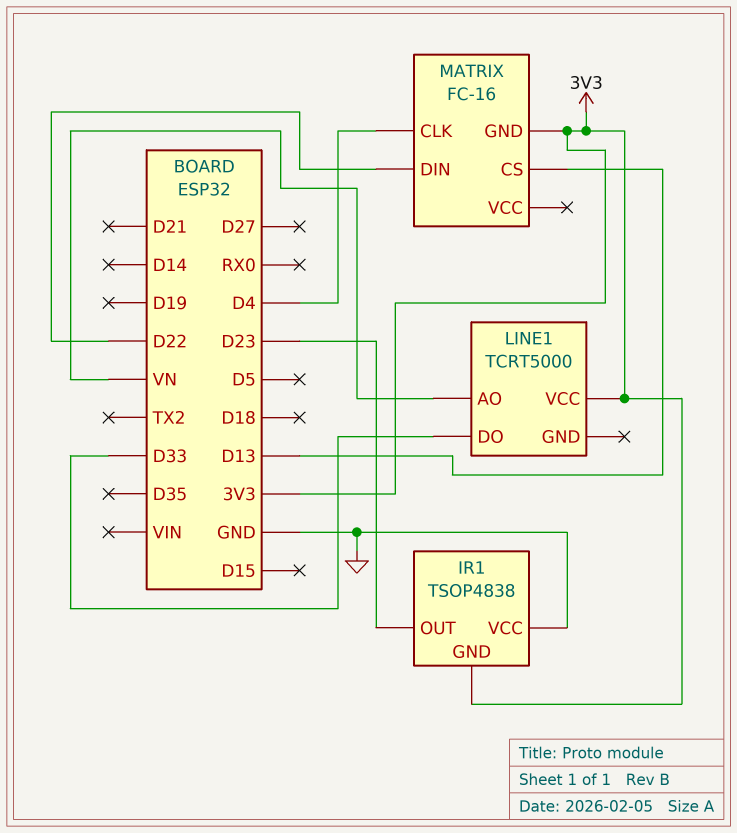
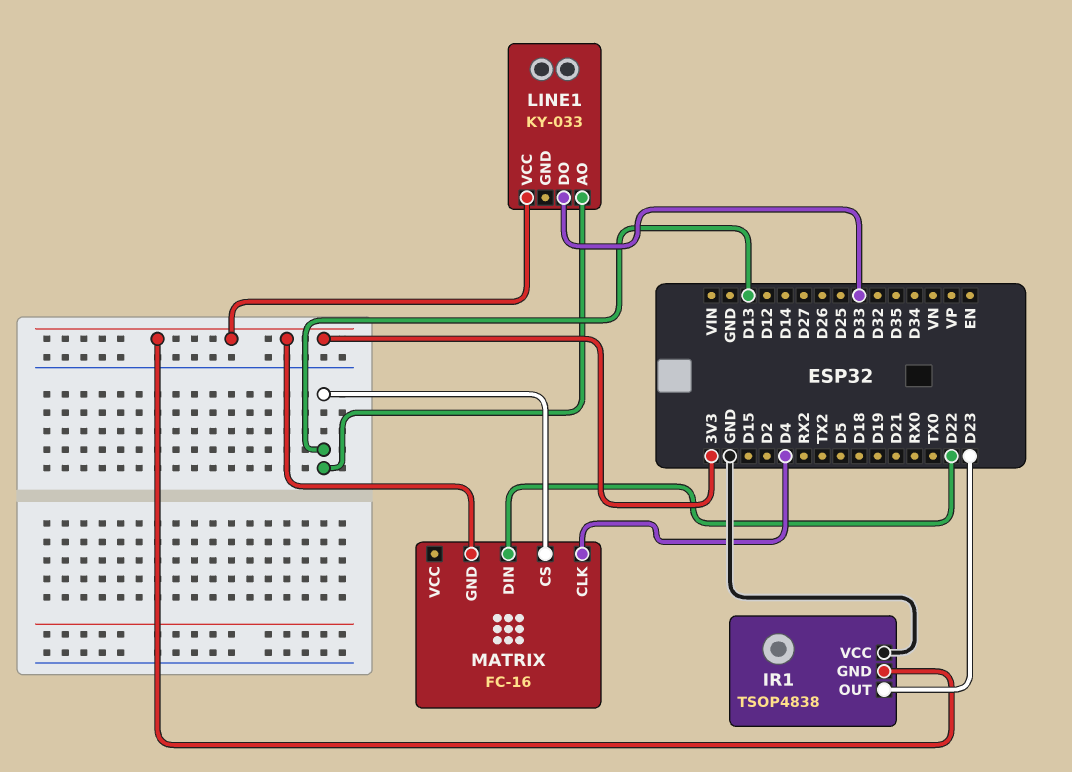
LINE1: TCRT5000 -> KY-033
LINE1 pin AO: VN -> D13

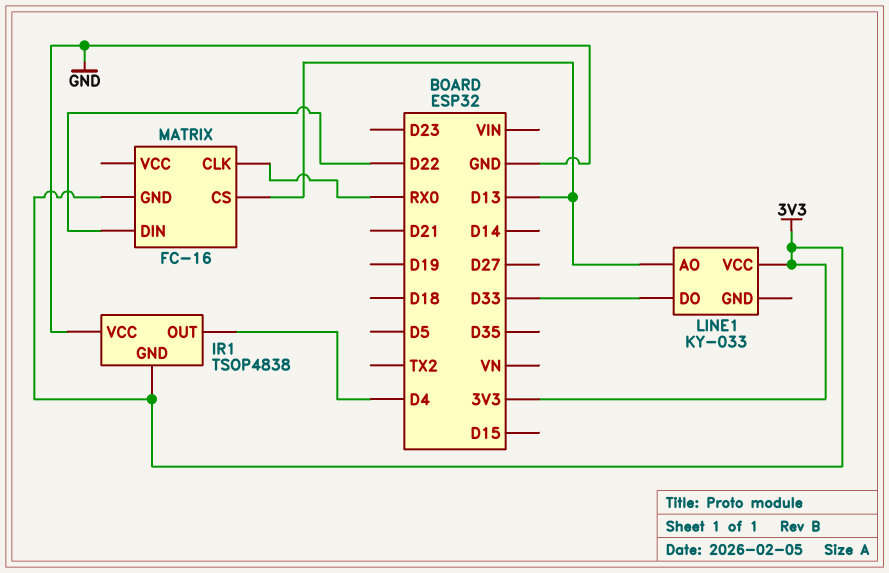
IR1 pin OUT: D23 -> D4
MATRIX pin CLK: D4 -> RX0

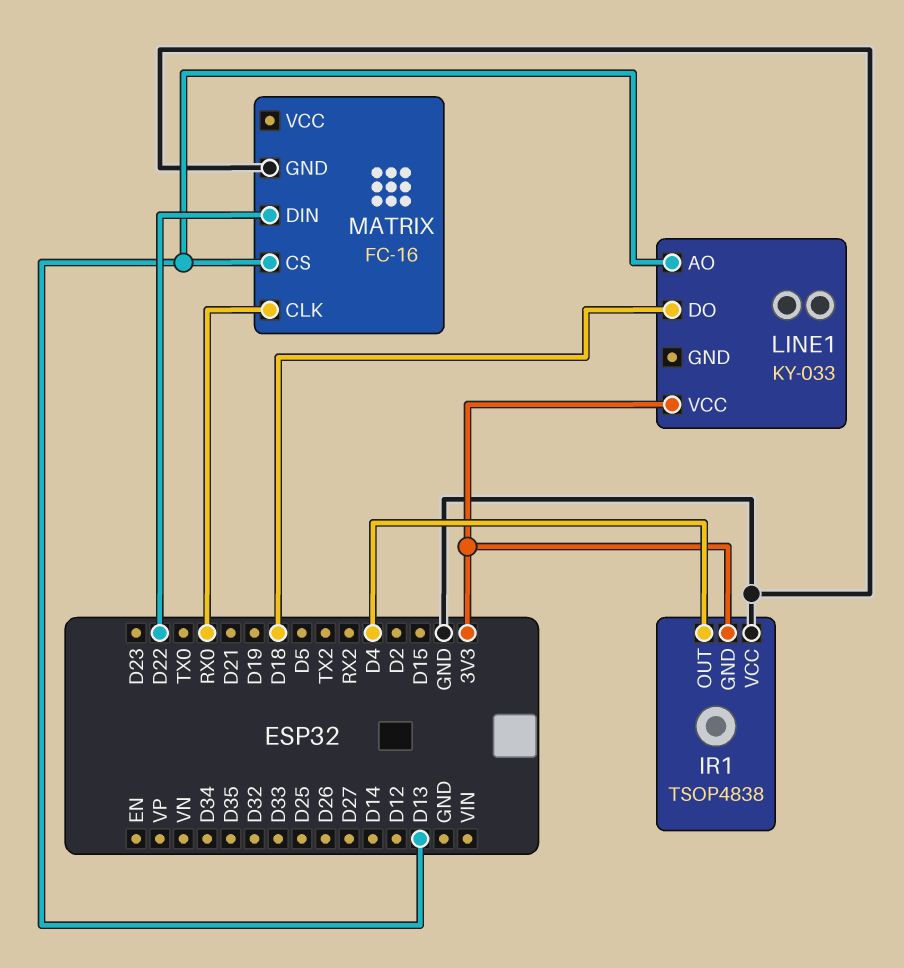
LINE1 pin DO: D33 -> D18
MATRIX pin GND: 3V3 -> GND

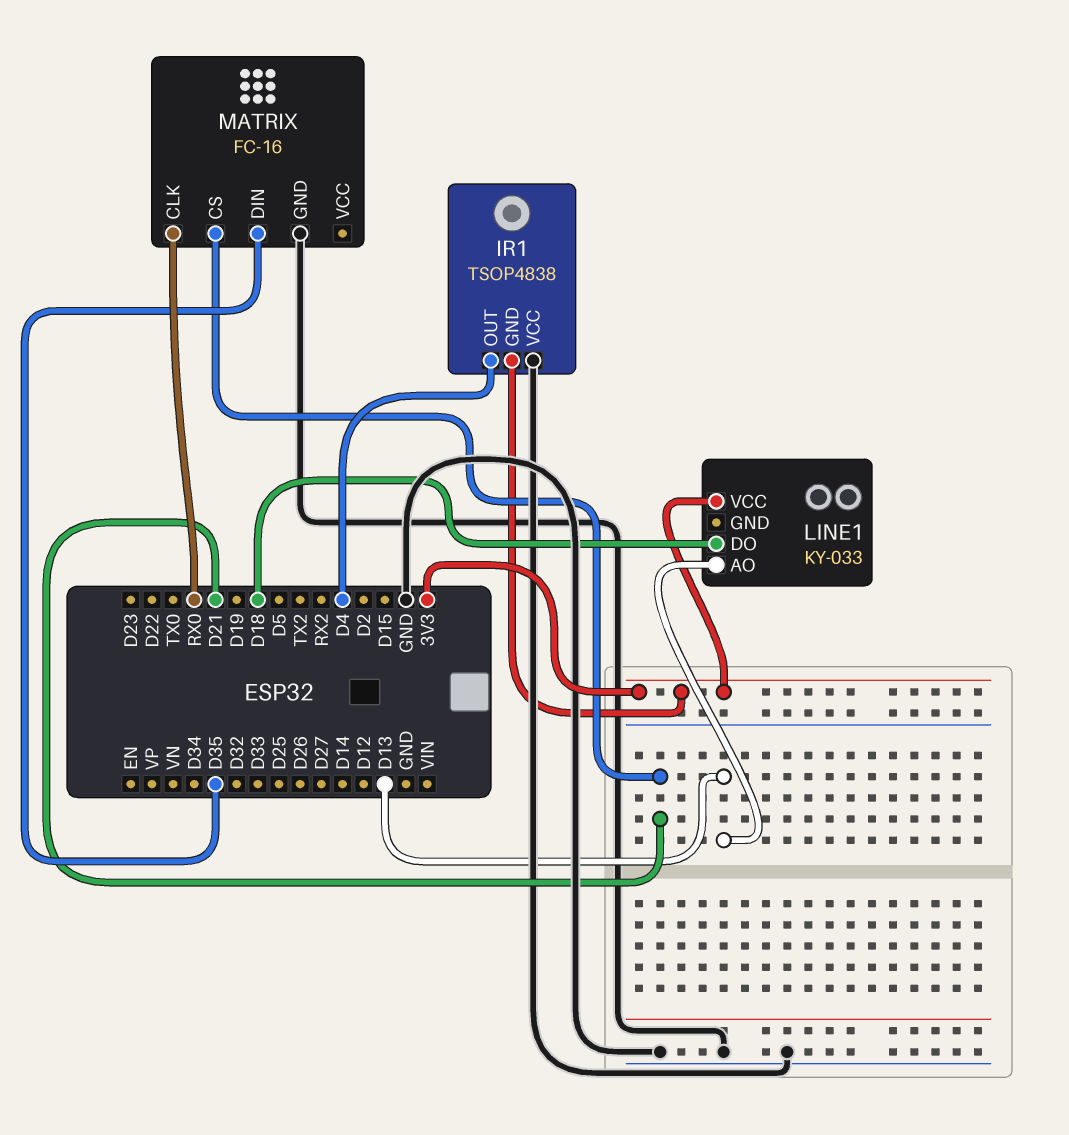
MATRIX pin CS: D13 -> D21
MATRIX pin DIN: D22 -> D35

